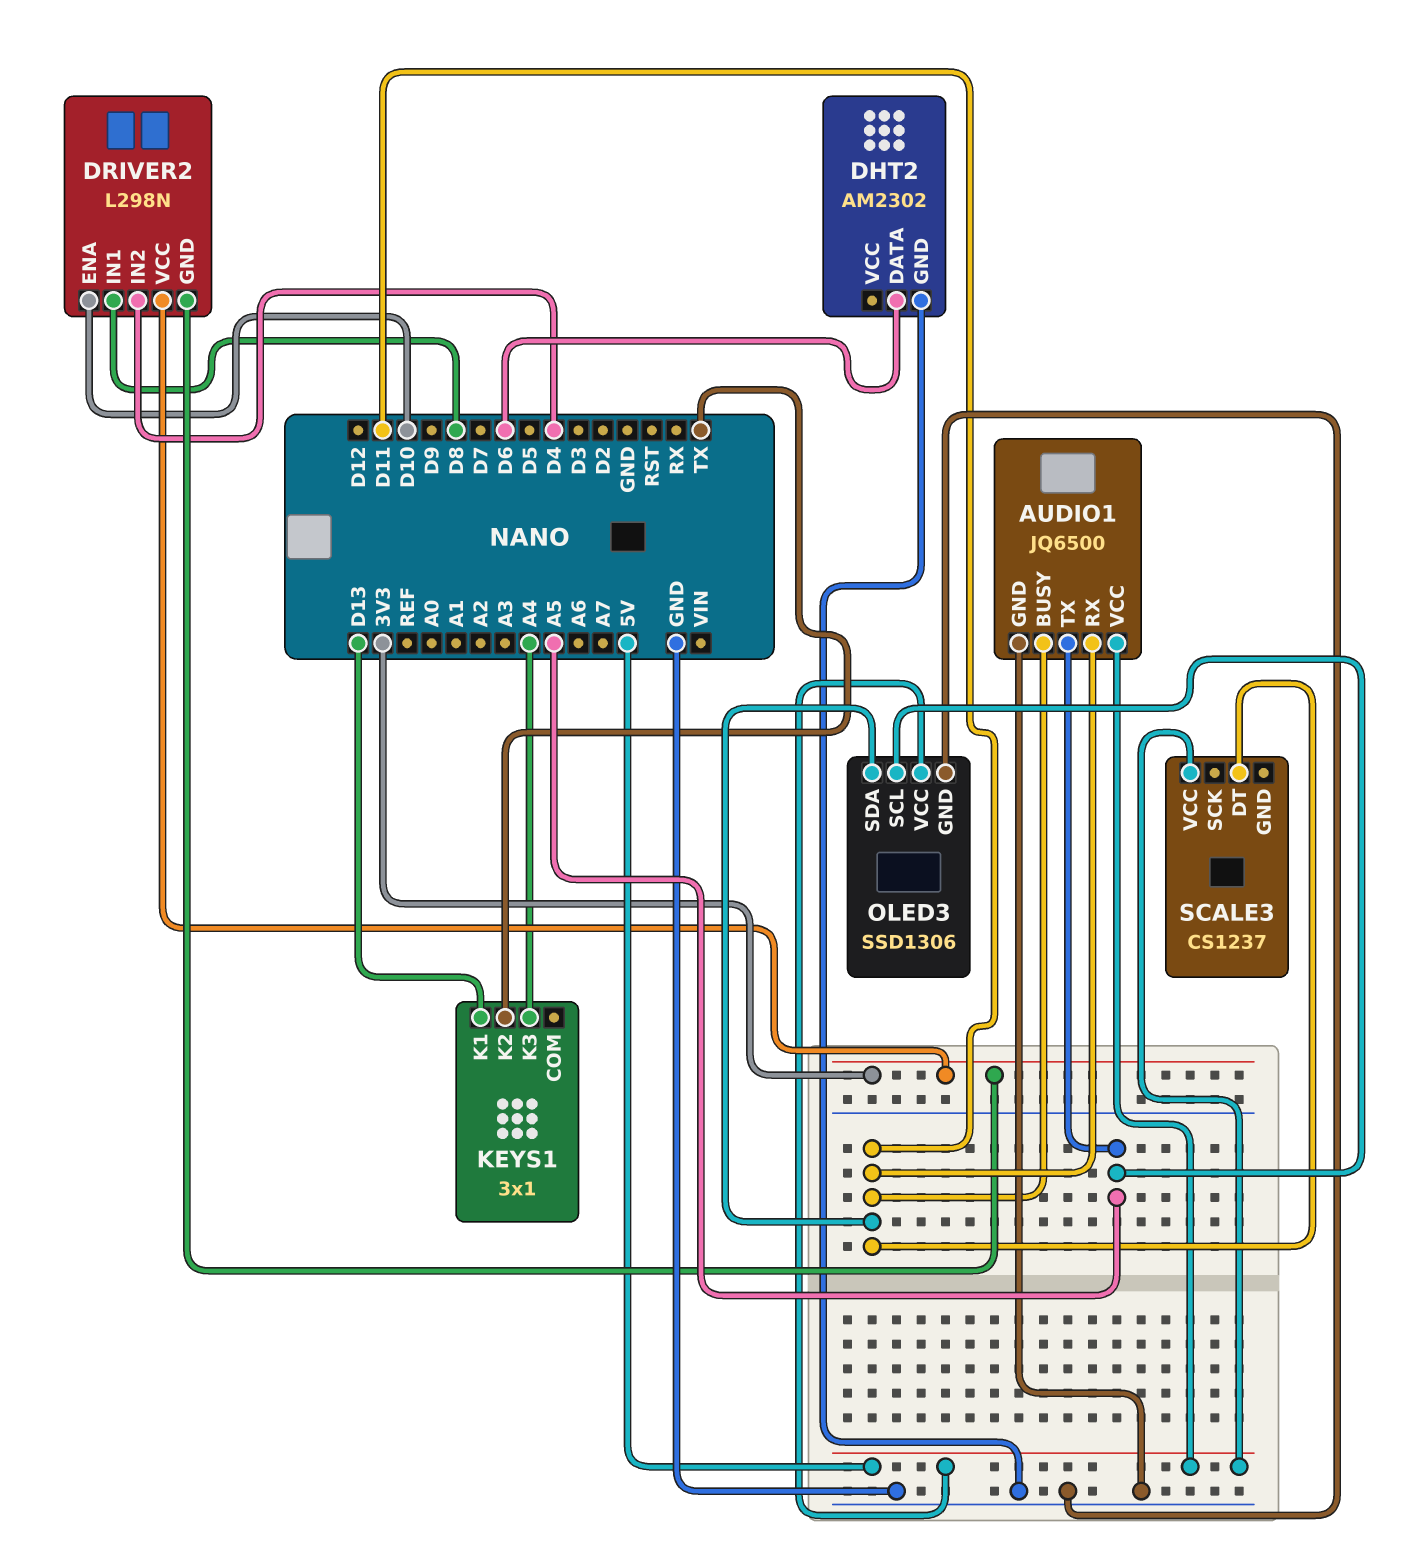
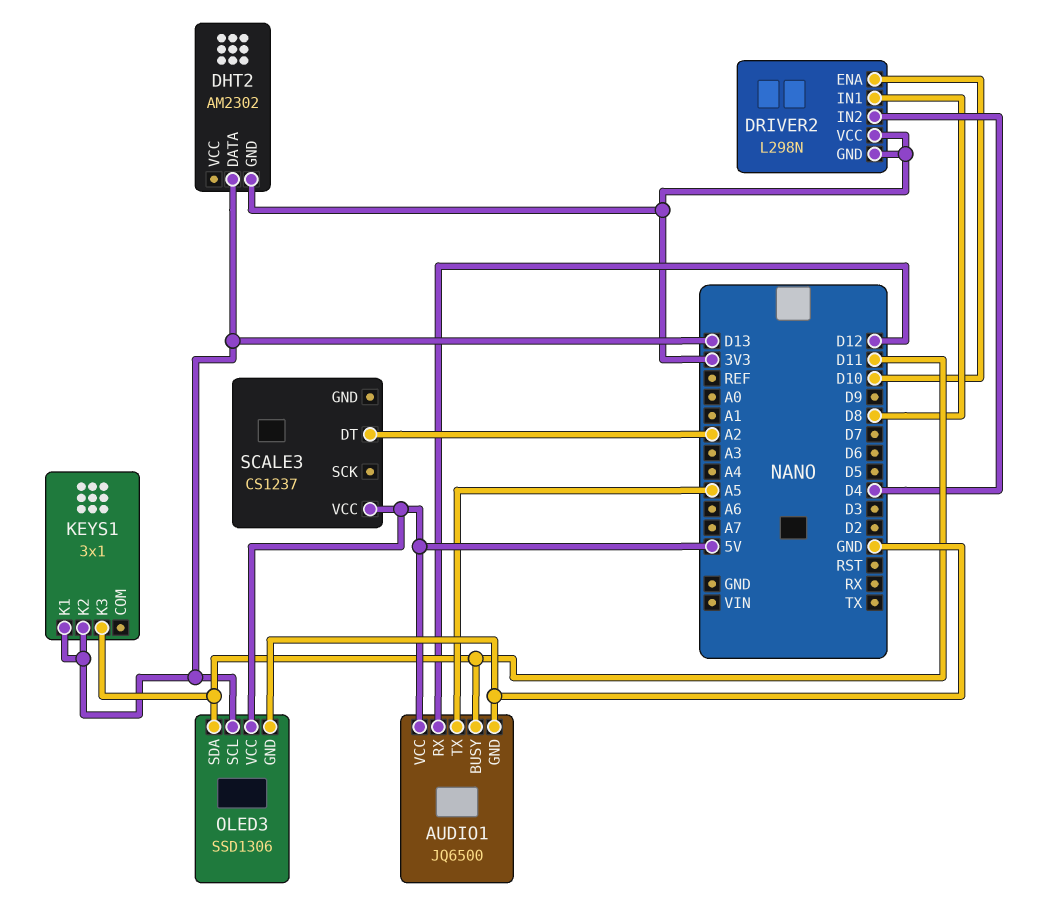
AUDIO1 pin RX: D11 -> D12
DHT2 pin DATA: D6 -> D13
DHT2 pin GND: GND -> 3V3
KEYS1 pin K2: TX -> D13
KEYS1 pin K3: A4 -> D11
OLED3 pin SCL: A5 -> D13
SCALE3 pin DT: D11 -> A2

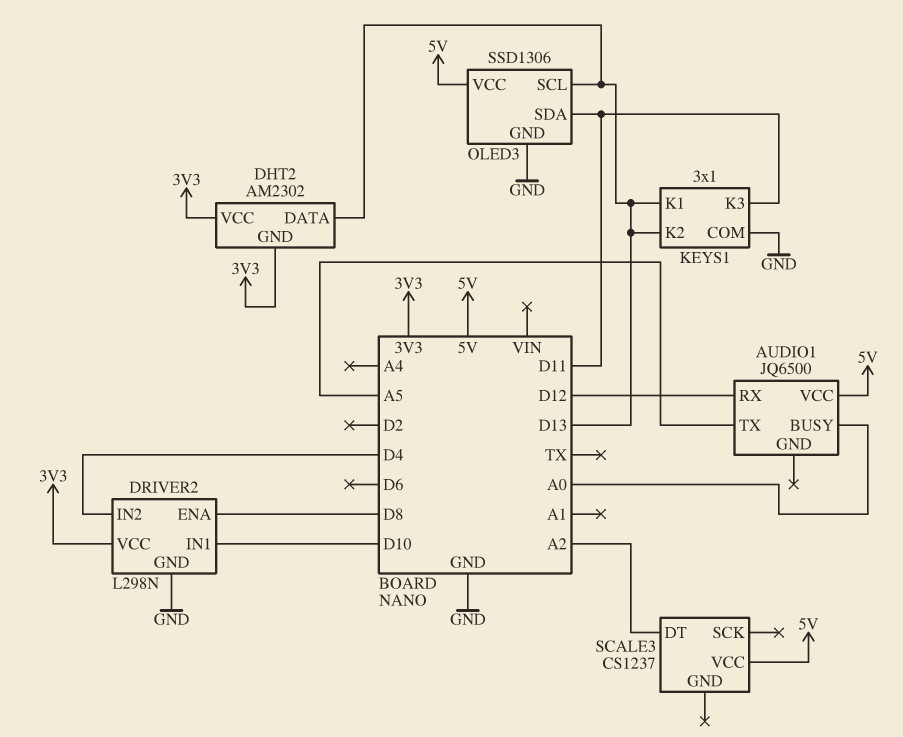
AUDIO1 pin BUSY: D11 -> A0
AUDIO1 pin GND: GND -> none
DHT2 pin VCC: none -> 3V3
DRIVER2 pin ENA: D10 -> D8
DRIVER2 pin GND: 3V3 -> GND
DRIVER2 pin IN1: D8 -> D10
KEYS1 pin COM: none -> GND

